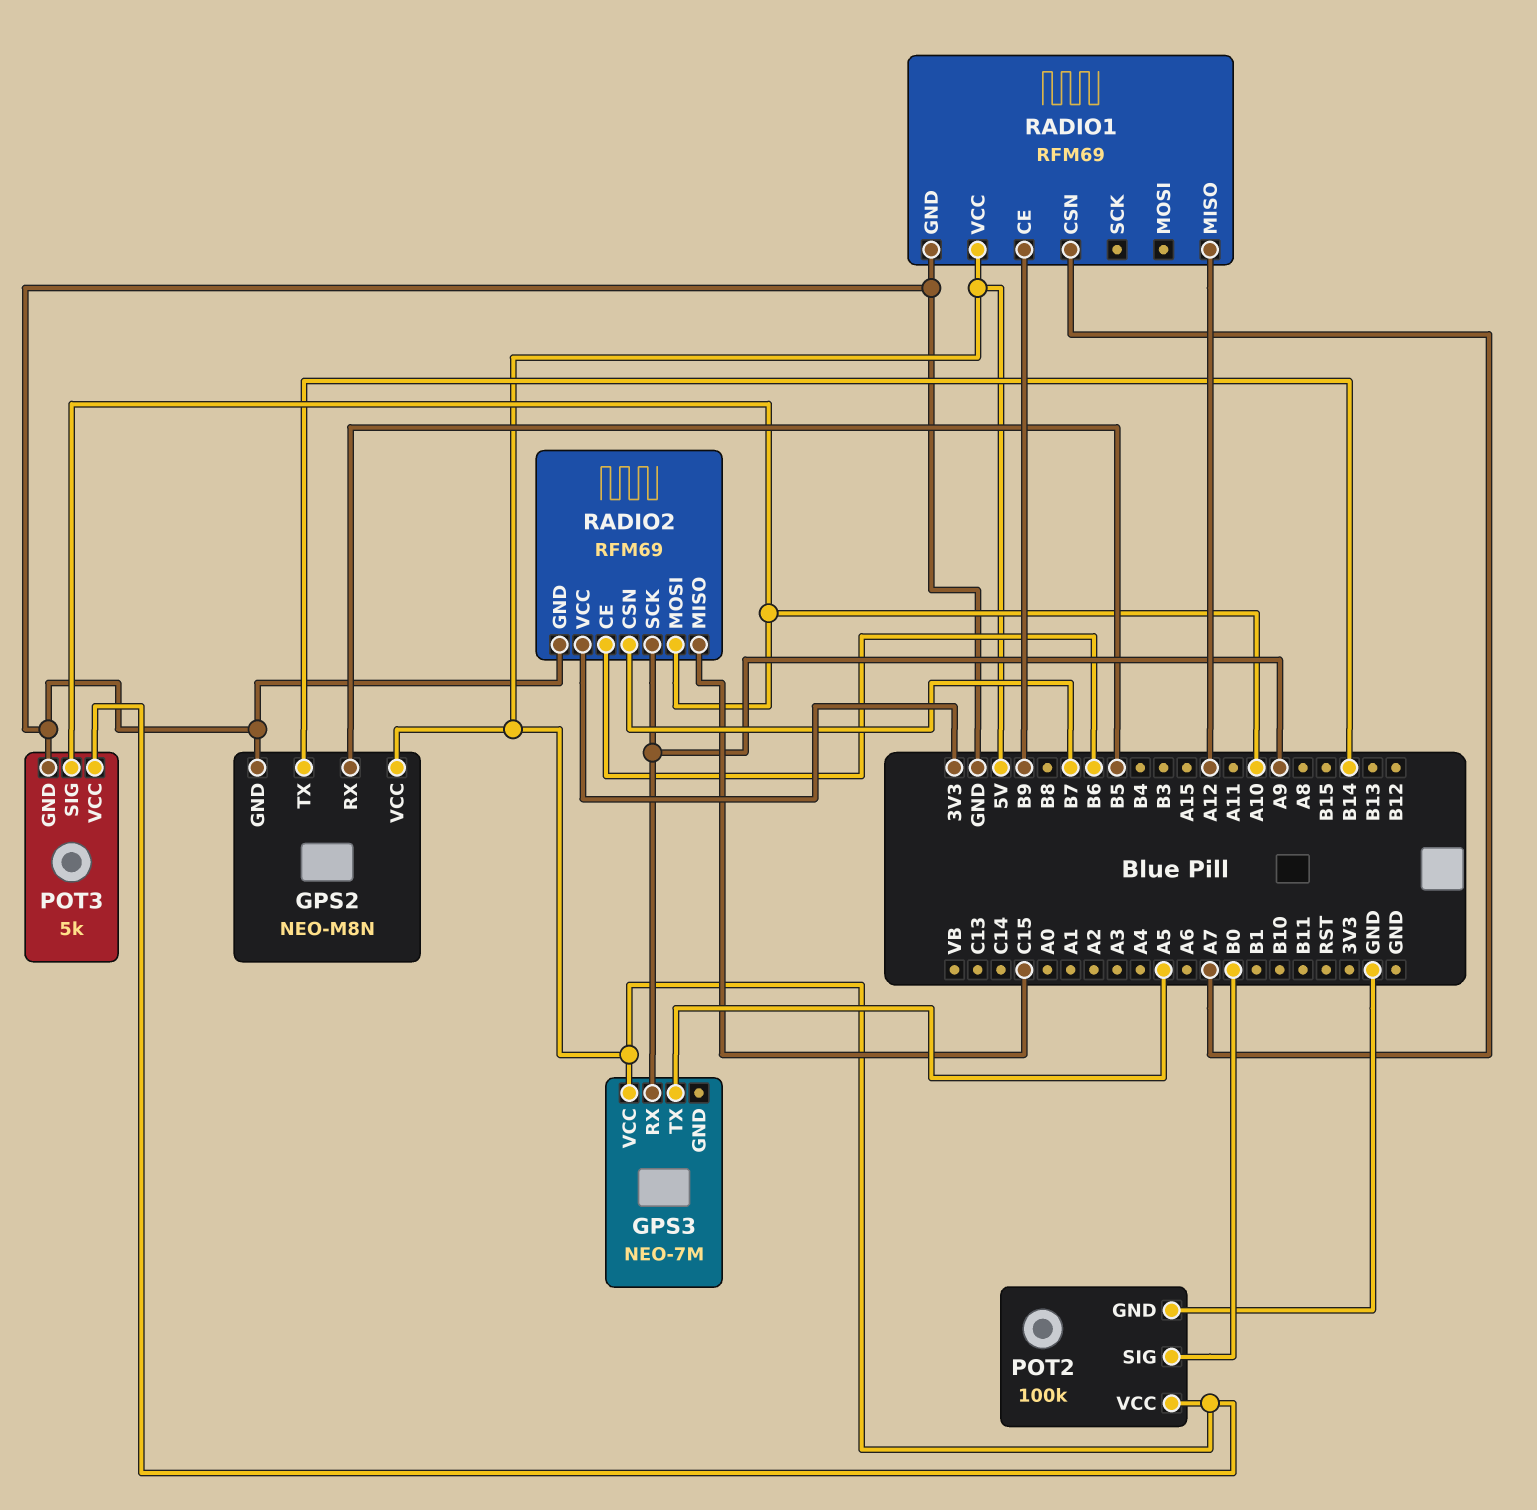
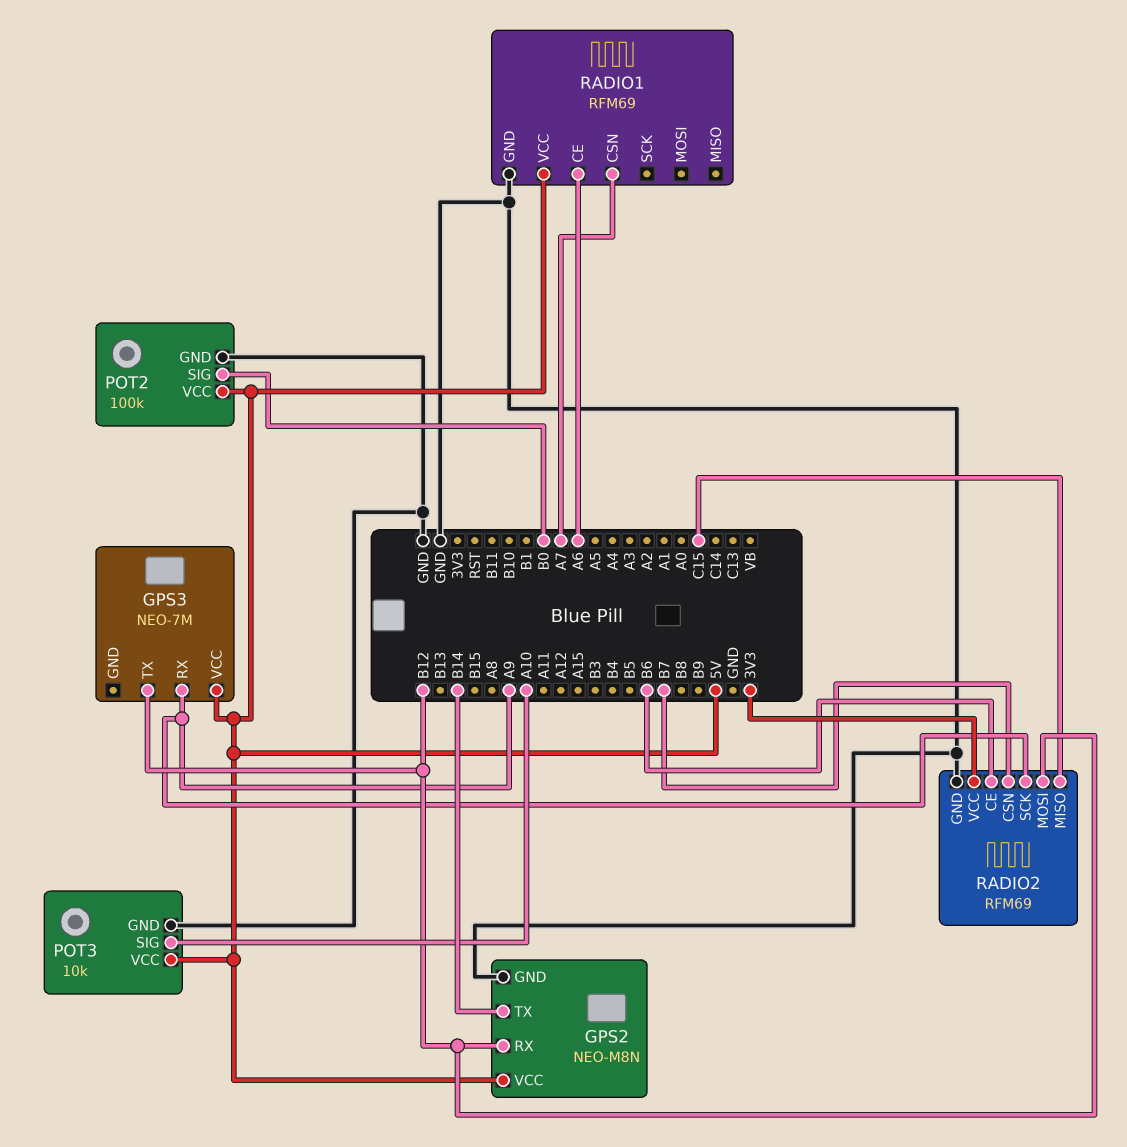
GPS2 pin RX: B5 -> B12
GPS3 pin TX: A5 -> B12
POT3: 5k -> 10k
RADIO1 pin CE: B9 -> A6
RADIO1 pin MISO: A12 -> none
RADIO2 pin MOSI: A10 -> B12

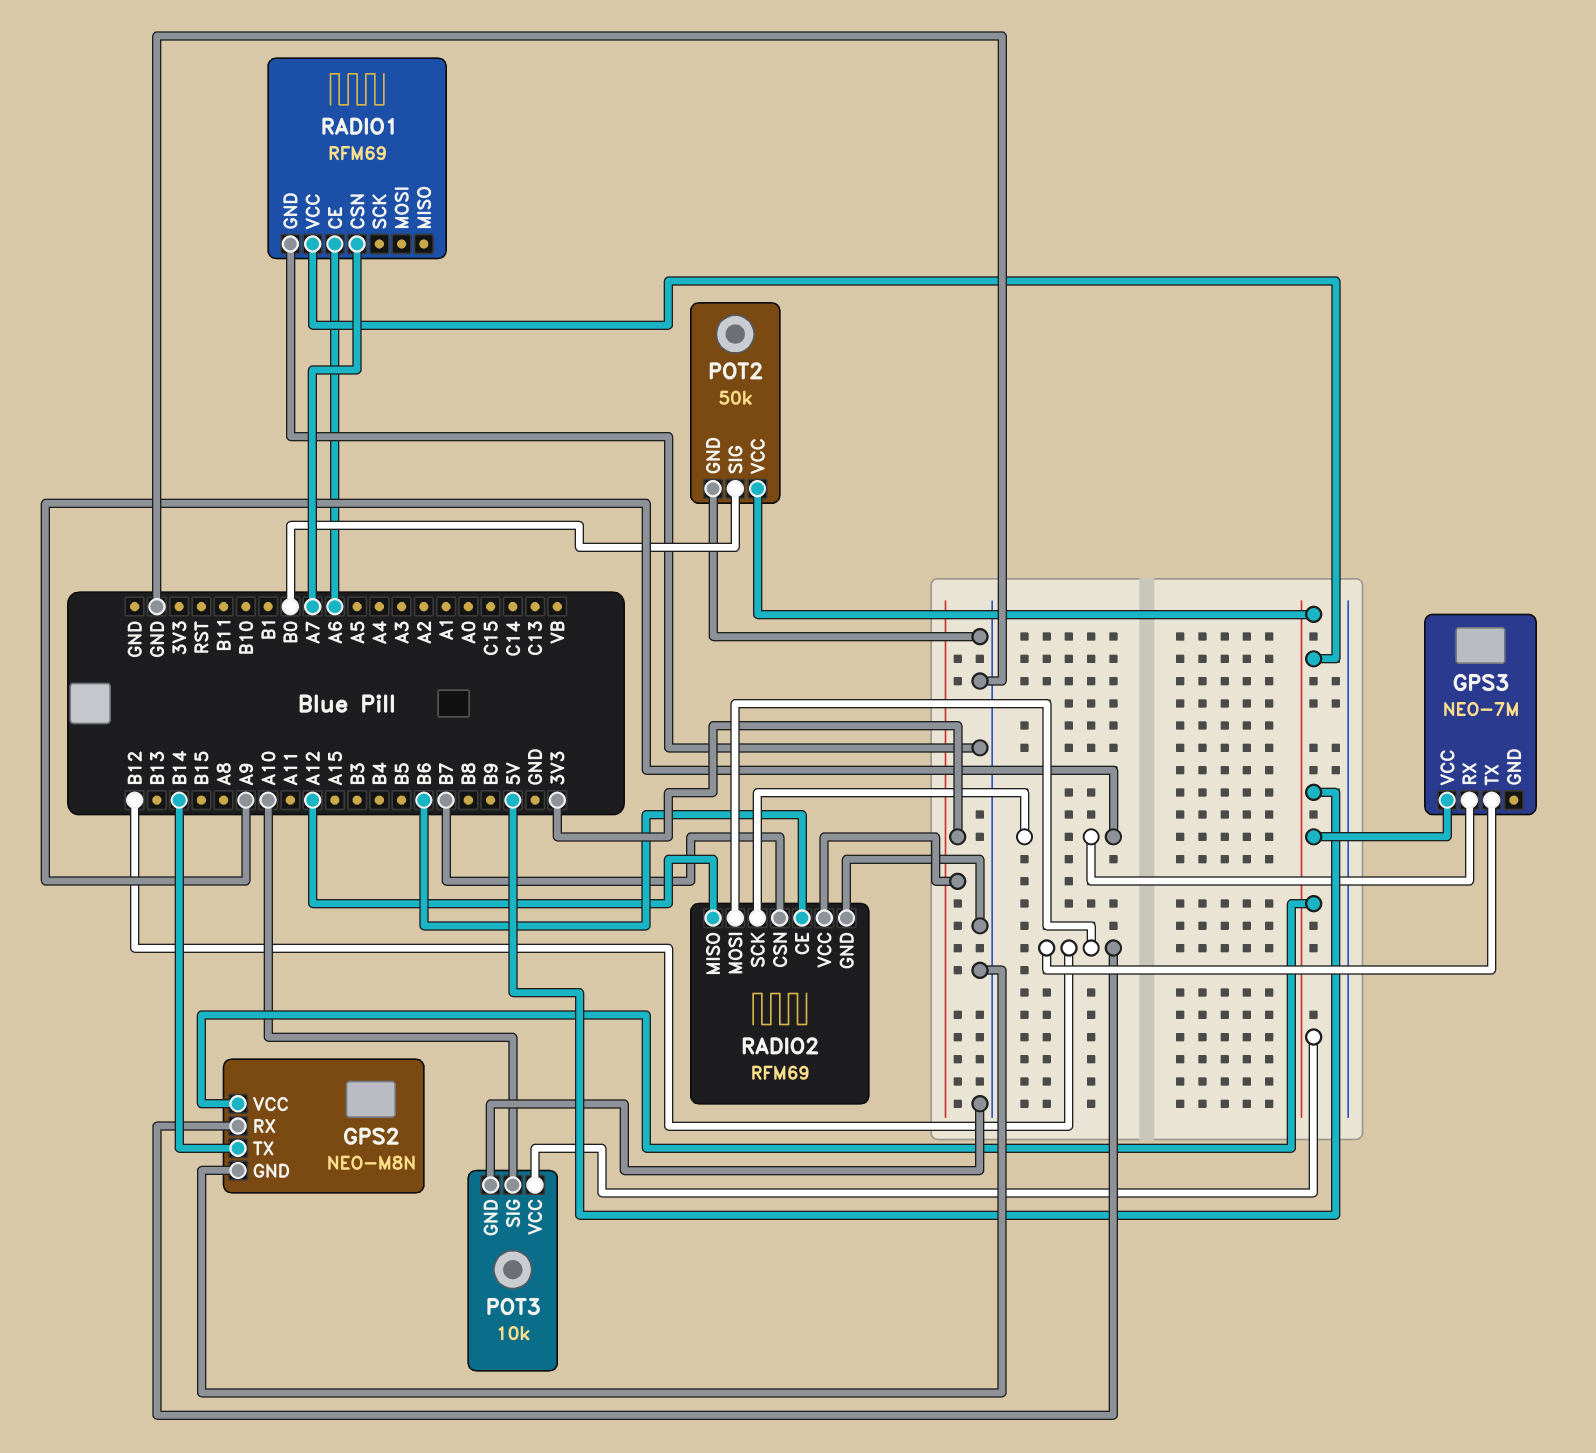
POT2: 100k -> 50k
RADIO2 pin MISO: C15 -> A12

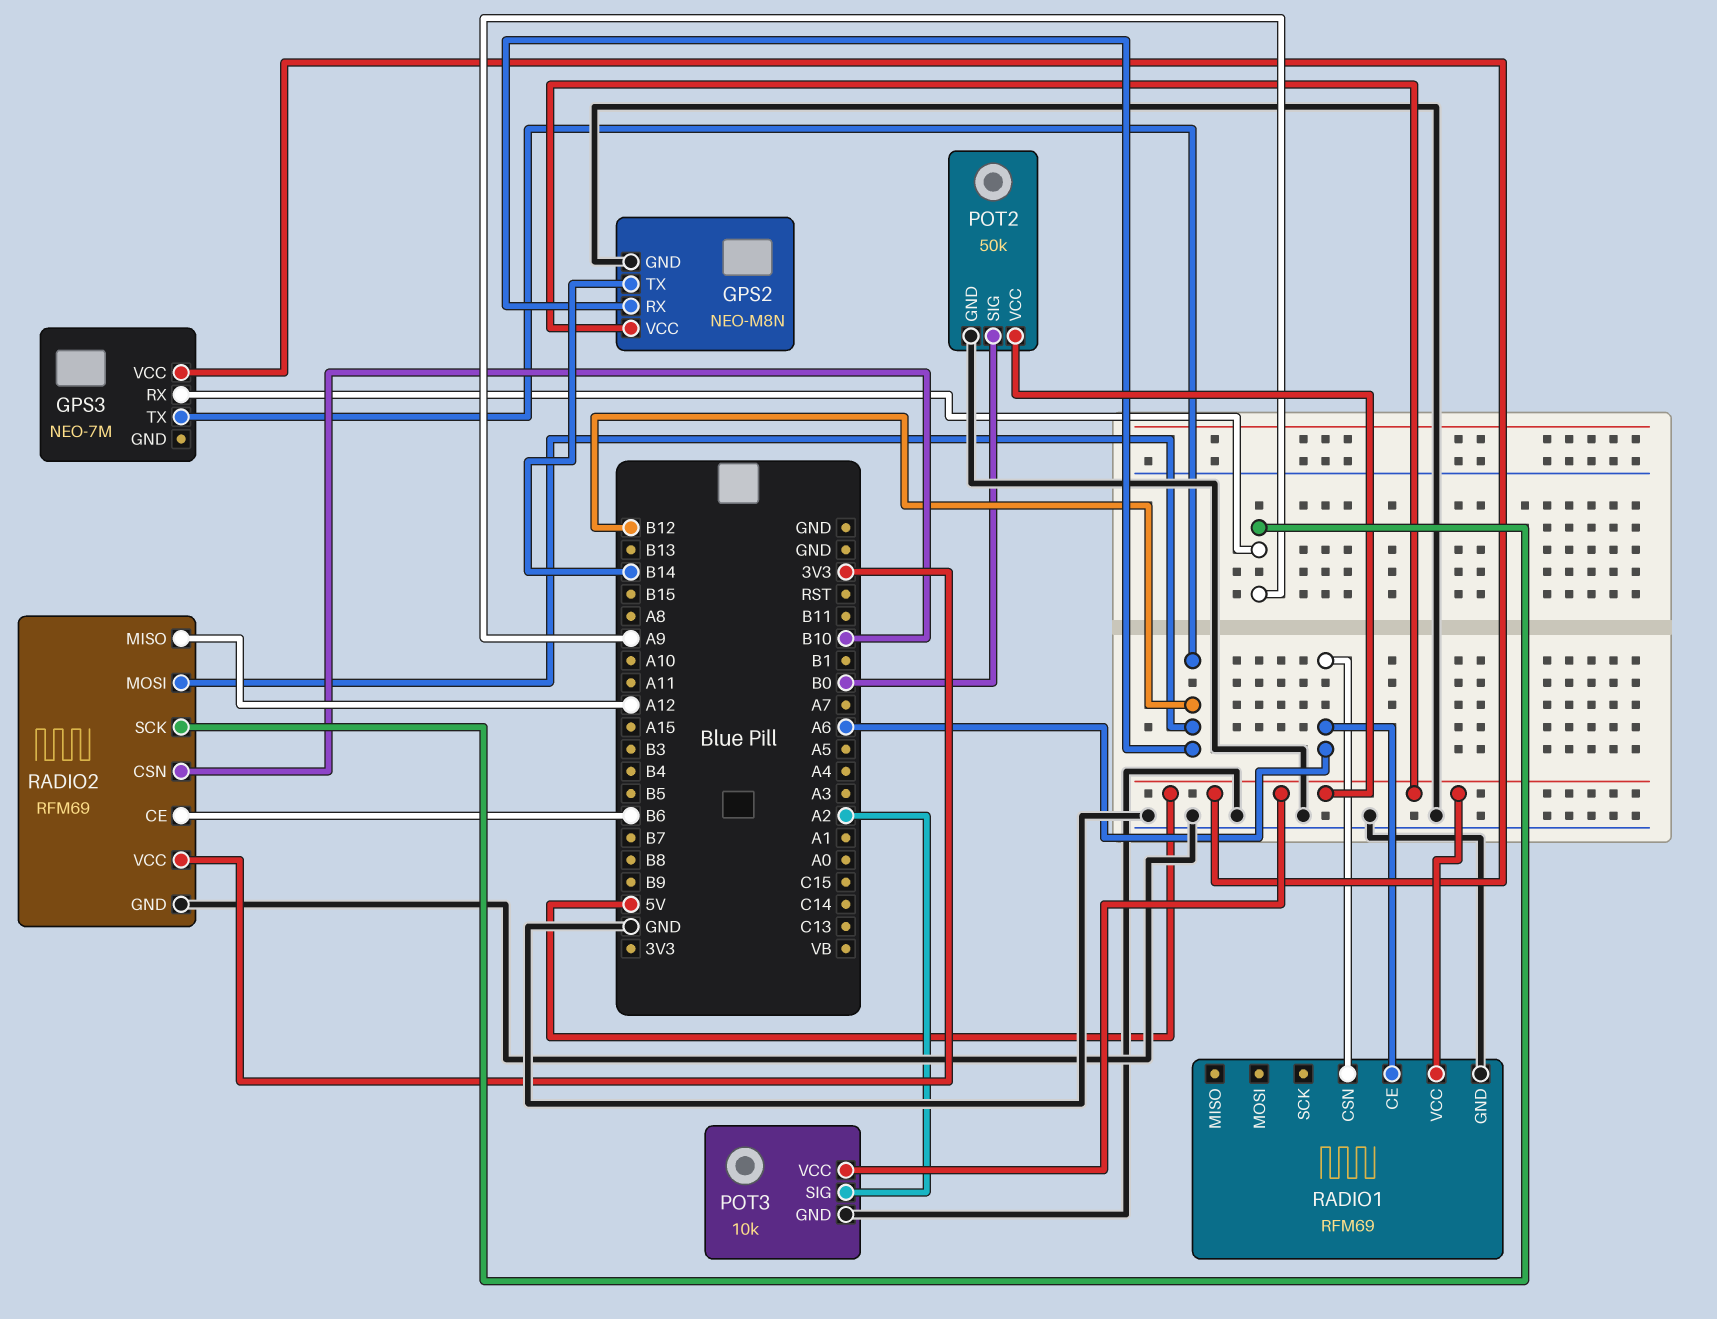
POT3 pin SIG: A10 -> A2
RADIO1 pin CSN: A7 -> A6
RADIO2 pin CSN: B7 -> B10

